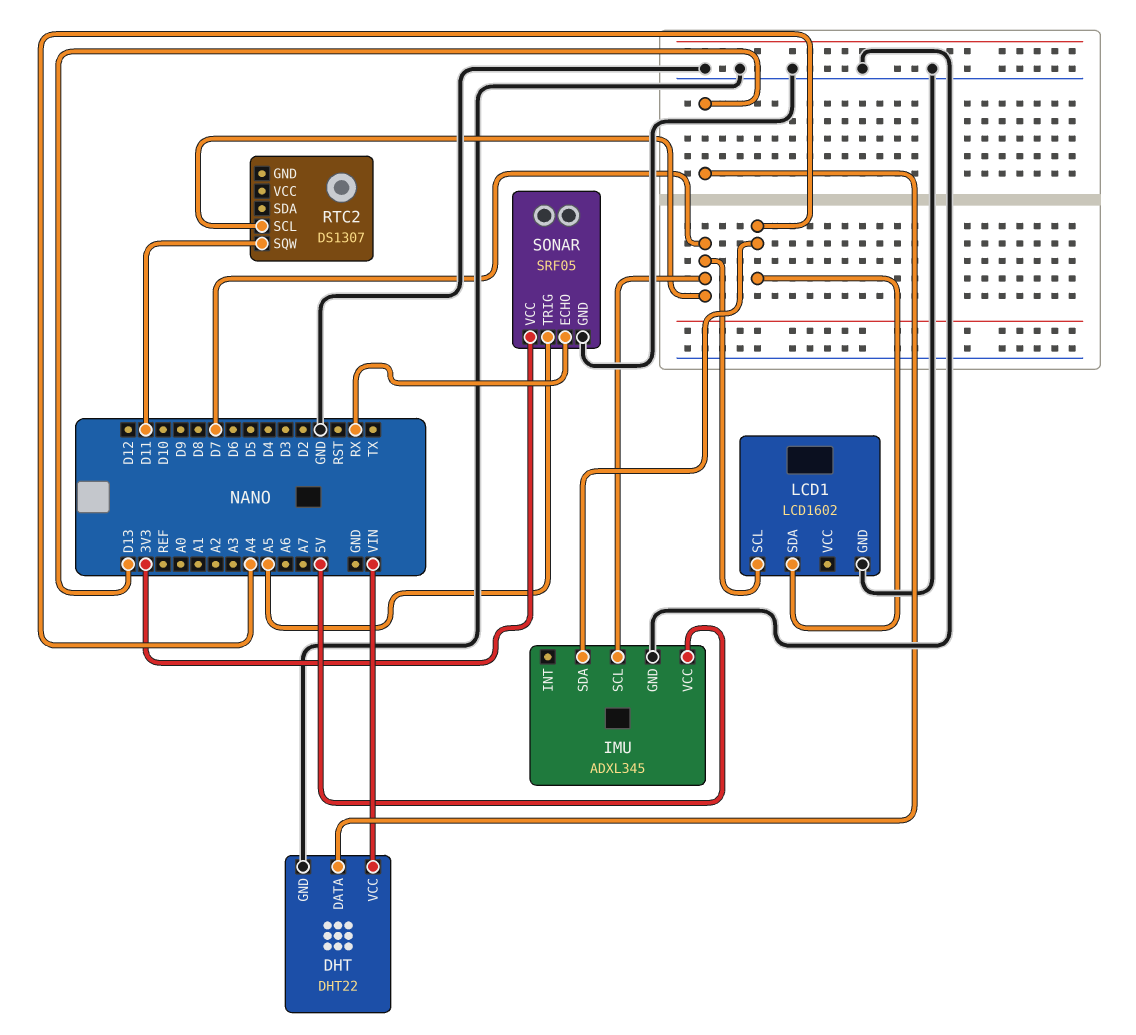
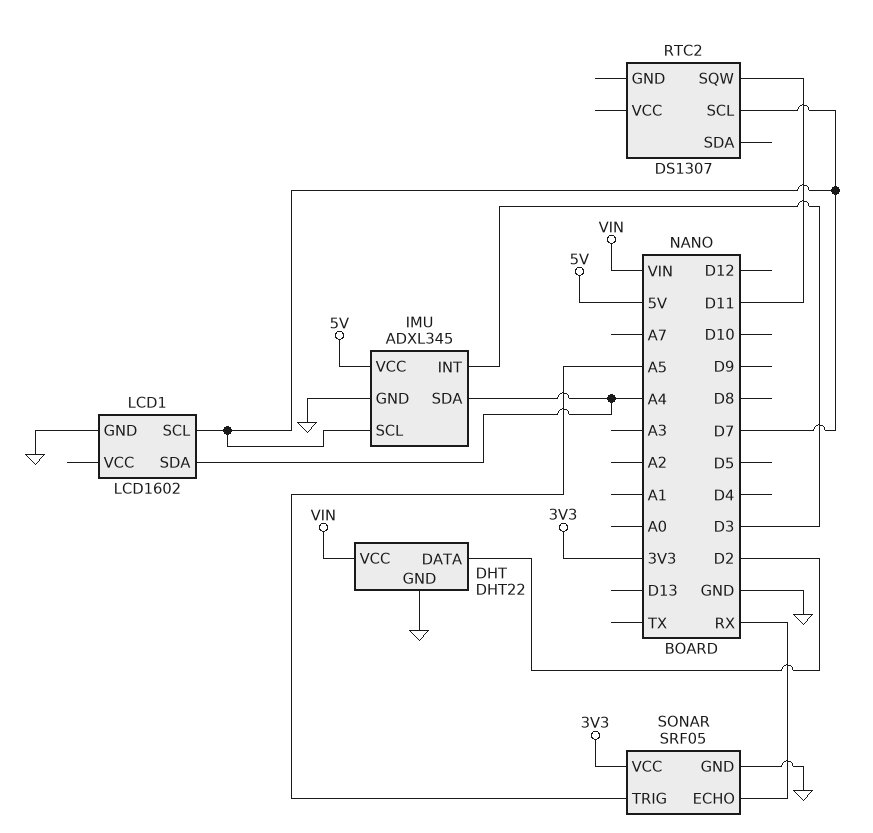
DHT pin DATA: D13 -> D2
IMU pin INT: none -> D3

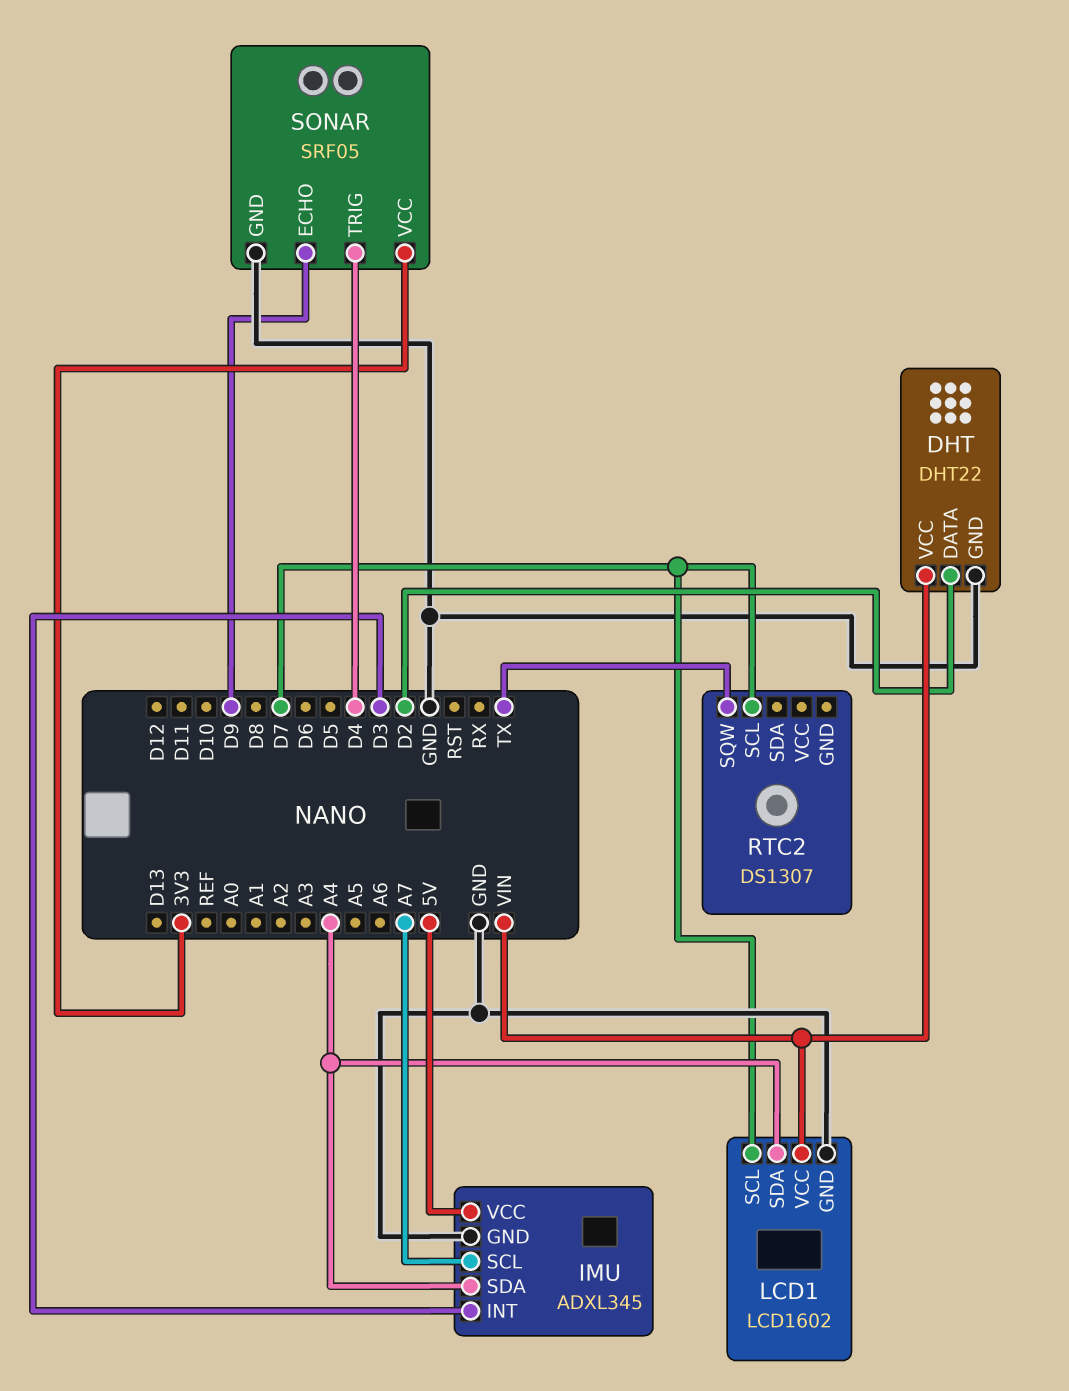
IMU pin SCL: D7 -> A7
LCD1 pin VCC: none -> VIN
RTC2 pin SQW: D11 -> TX
SONAR pin ECHO: RX -> D9
SONAR pin TRIG: A5 -> D4

